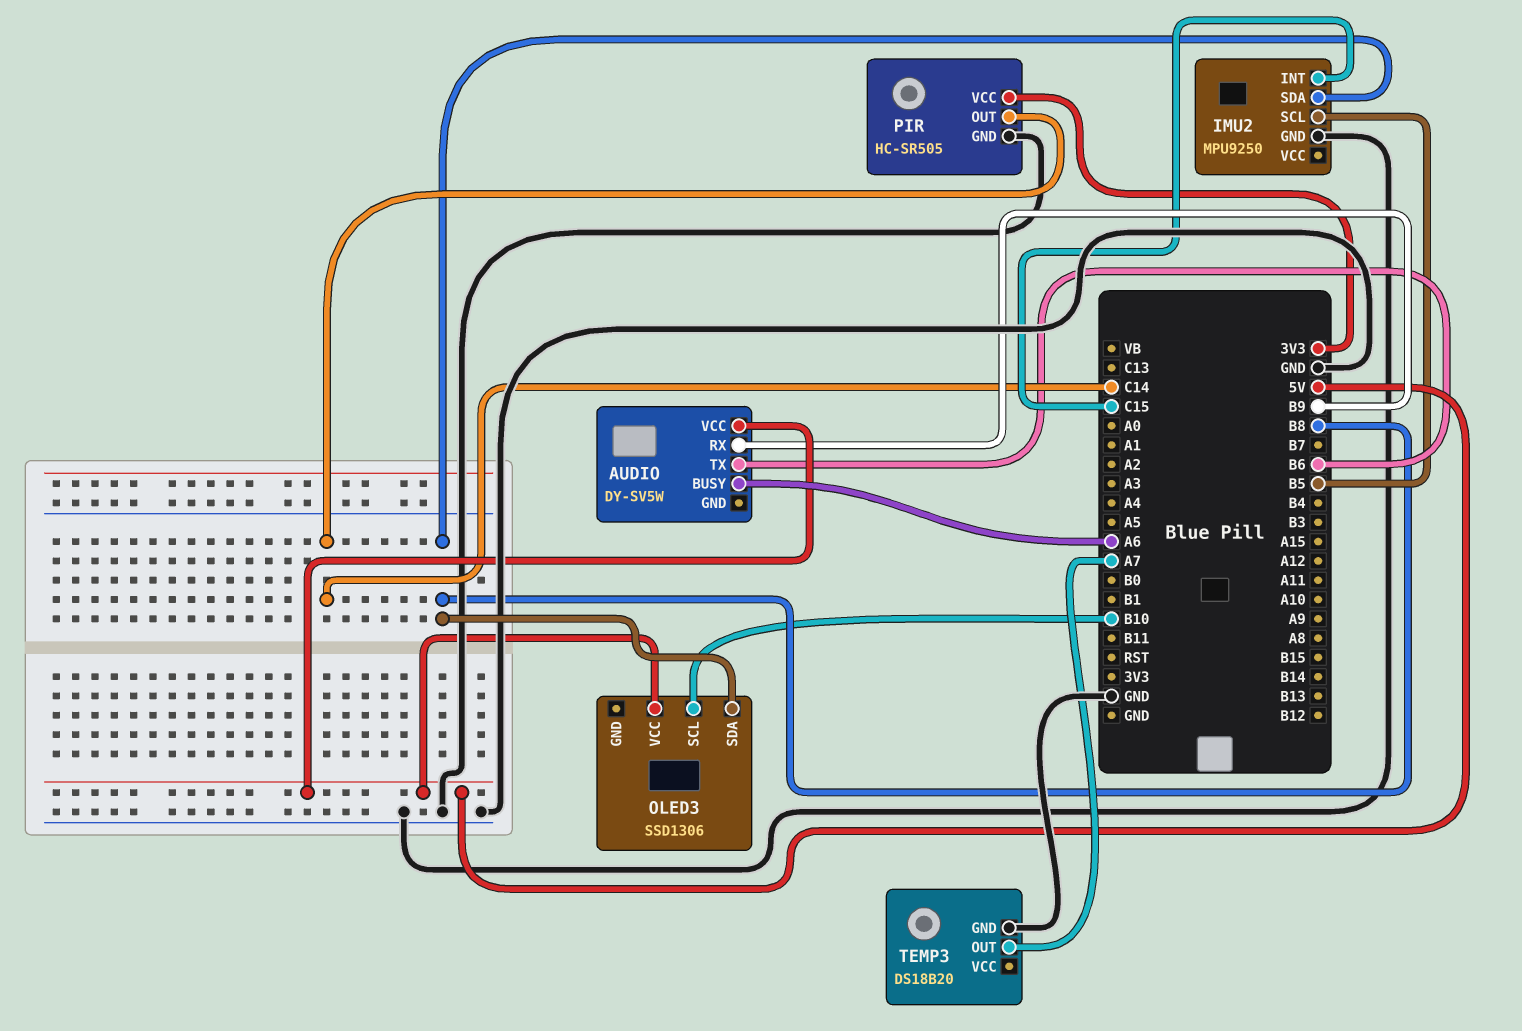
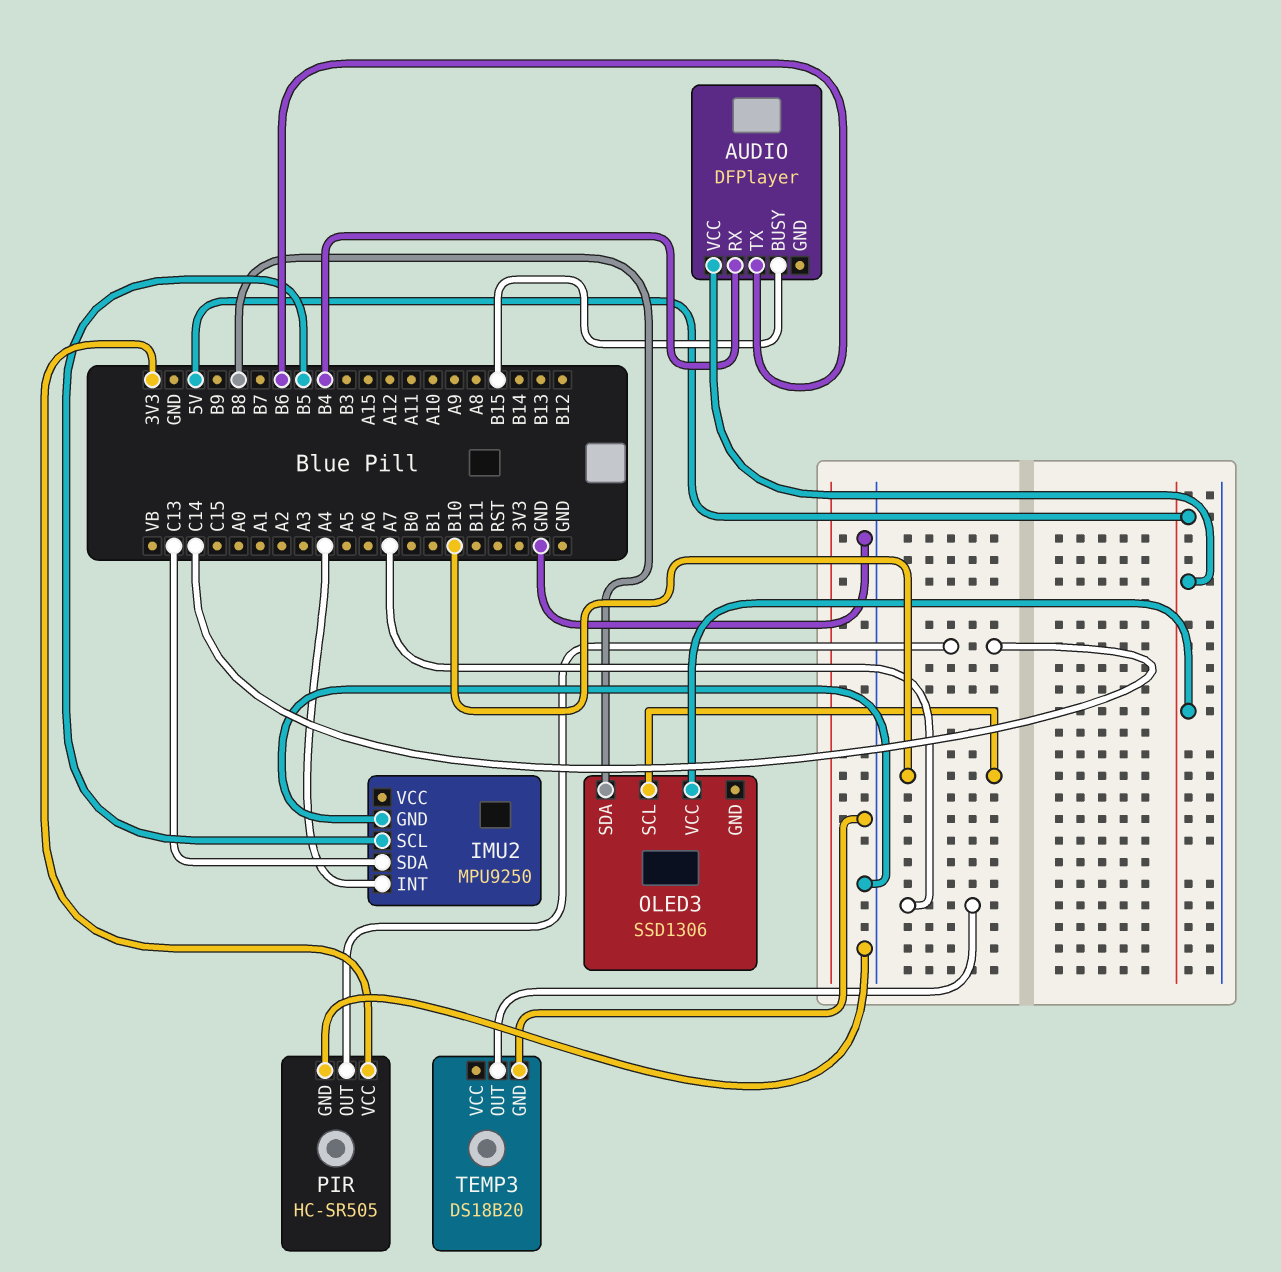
AUDIO: DY-SV5W -> DFPlayer
AUDIO pin BUSY: A6 -> B15
AUDIO pin RX: B9 -> B4
IMU2 pin INT: C15 -> A4
IMU2 pin SDA: B8 -> C13

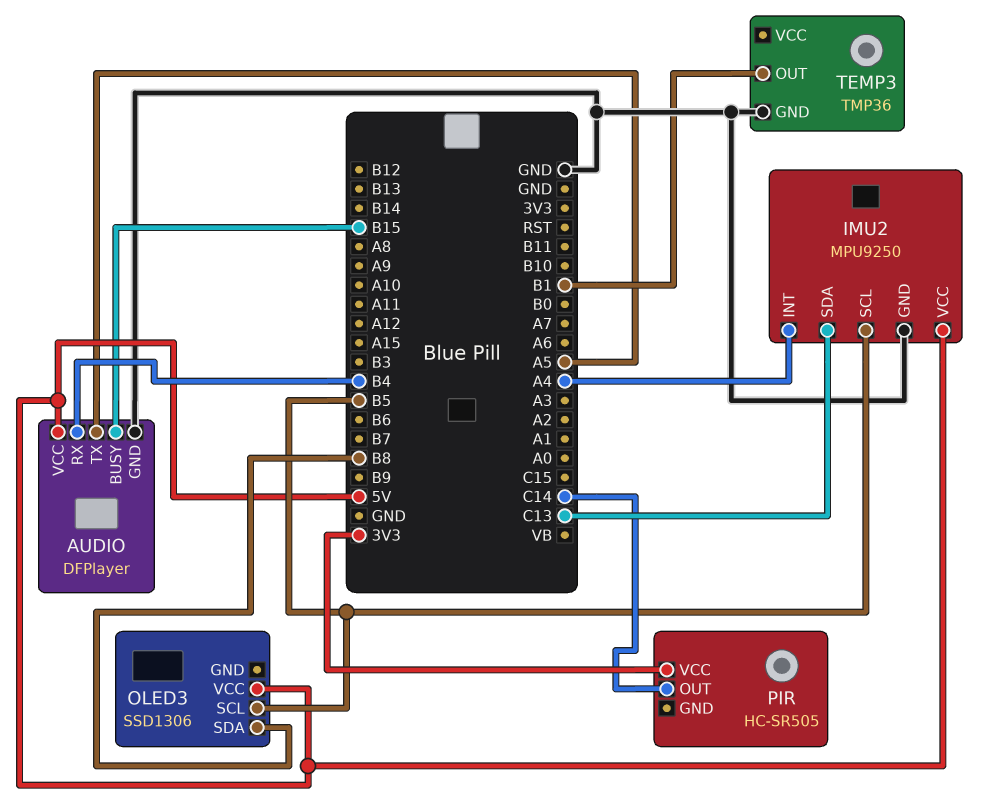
AUDIO pin GND: none -> GND
AUDIO pin TX: B6 -> A5
IMU2 pin VCC: none -> 5V
OLED3 pin SCL: B10 -> B5
PIR pin GND: GND -> none
TEMP3: DS18B20 -> TMP36
TEMP3 pin OUT: A7 -> B1

